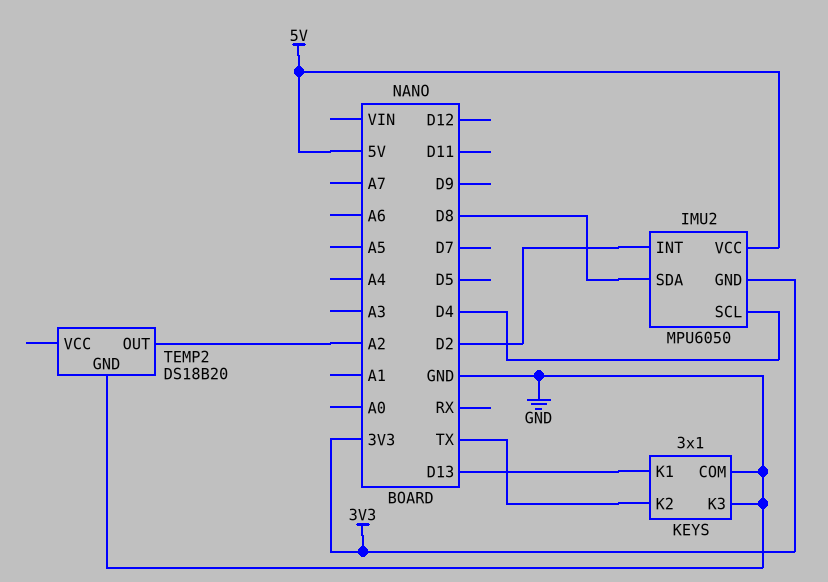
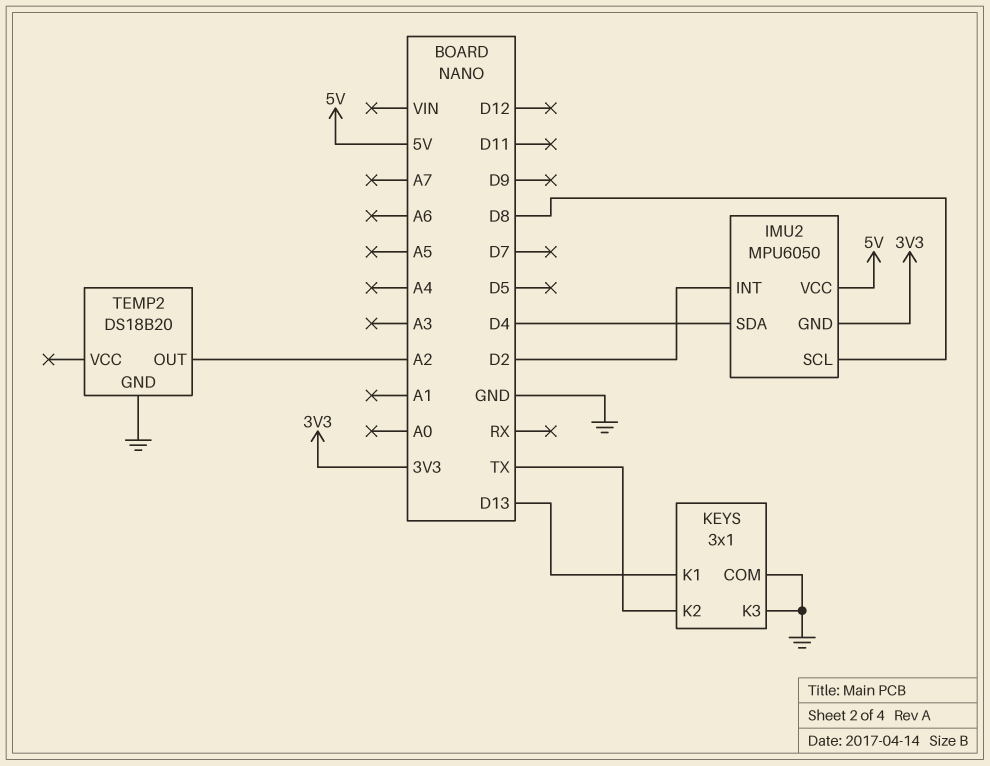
IMU2 pin SCL: D4 -> D8
IMU2 pin SDA: D8 -> D4

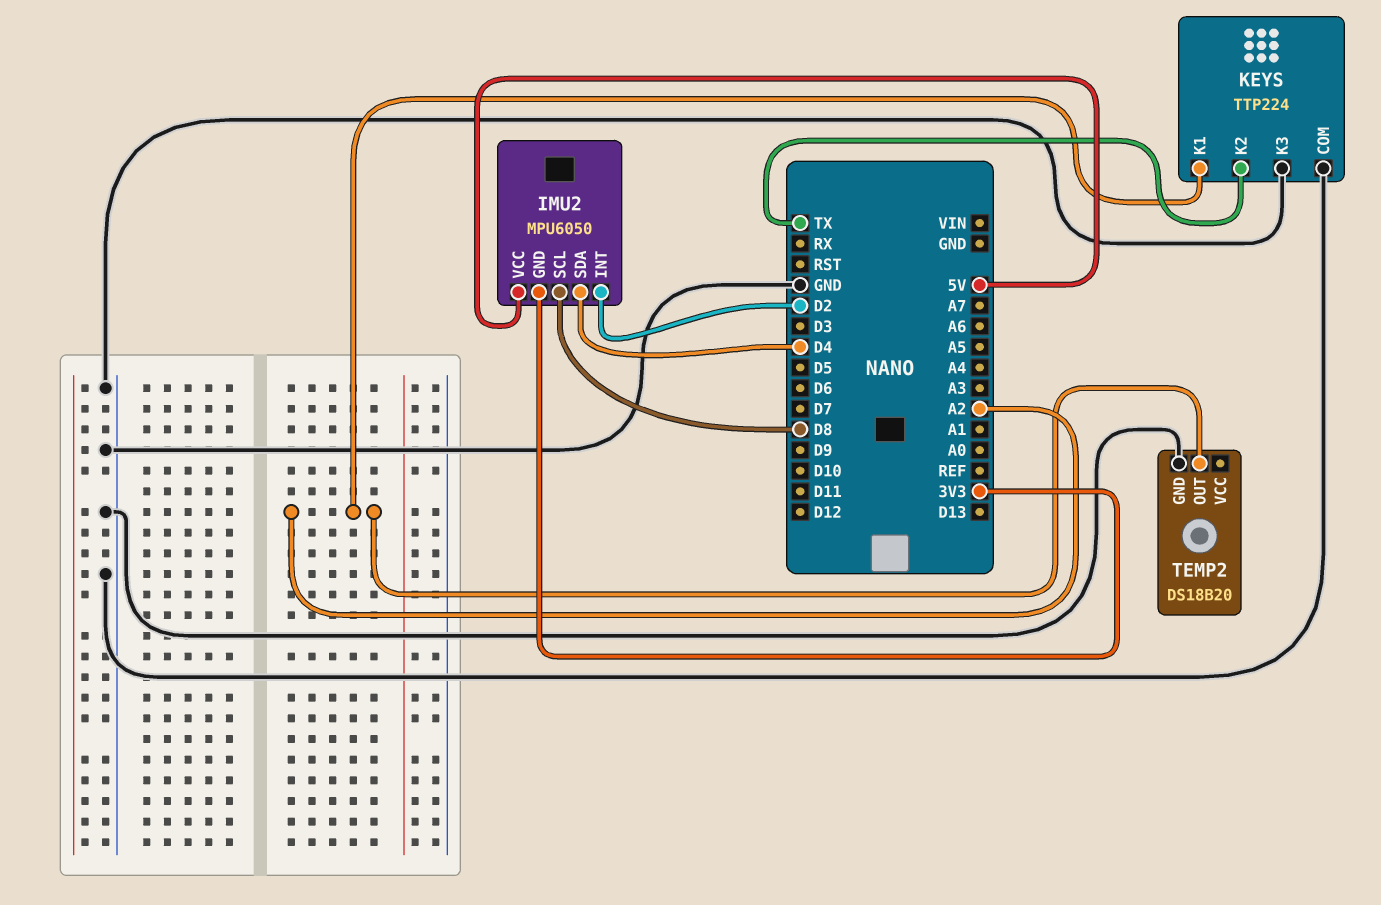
KEYS: 3x1 -> TTP224
KEYS pin K1: D13 -> A2

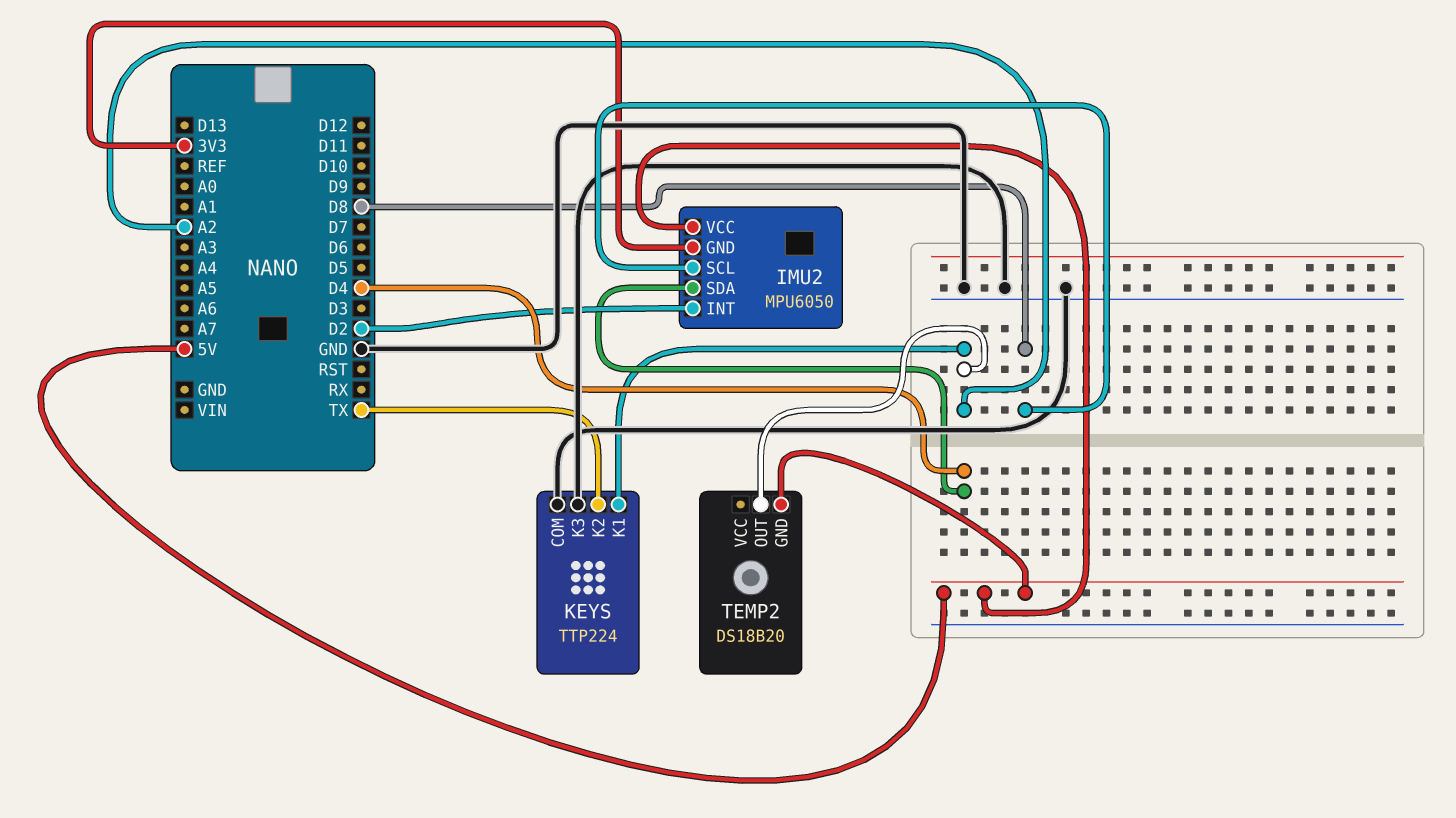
TEMP2 pin GND: GND -> 5V

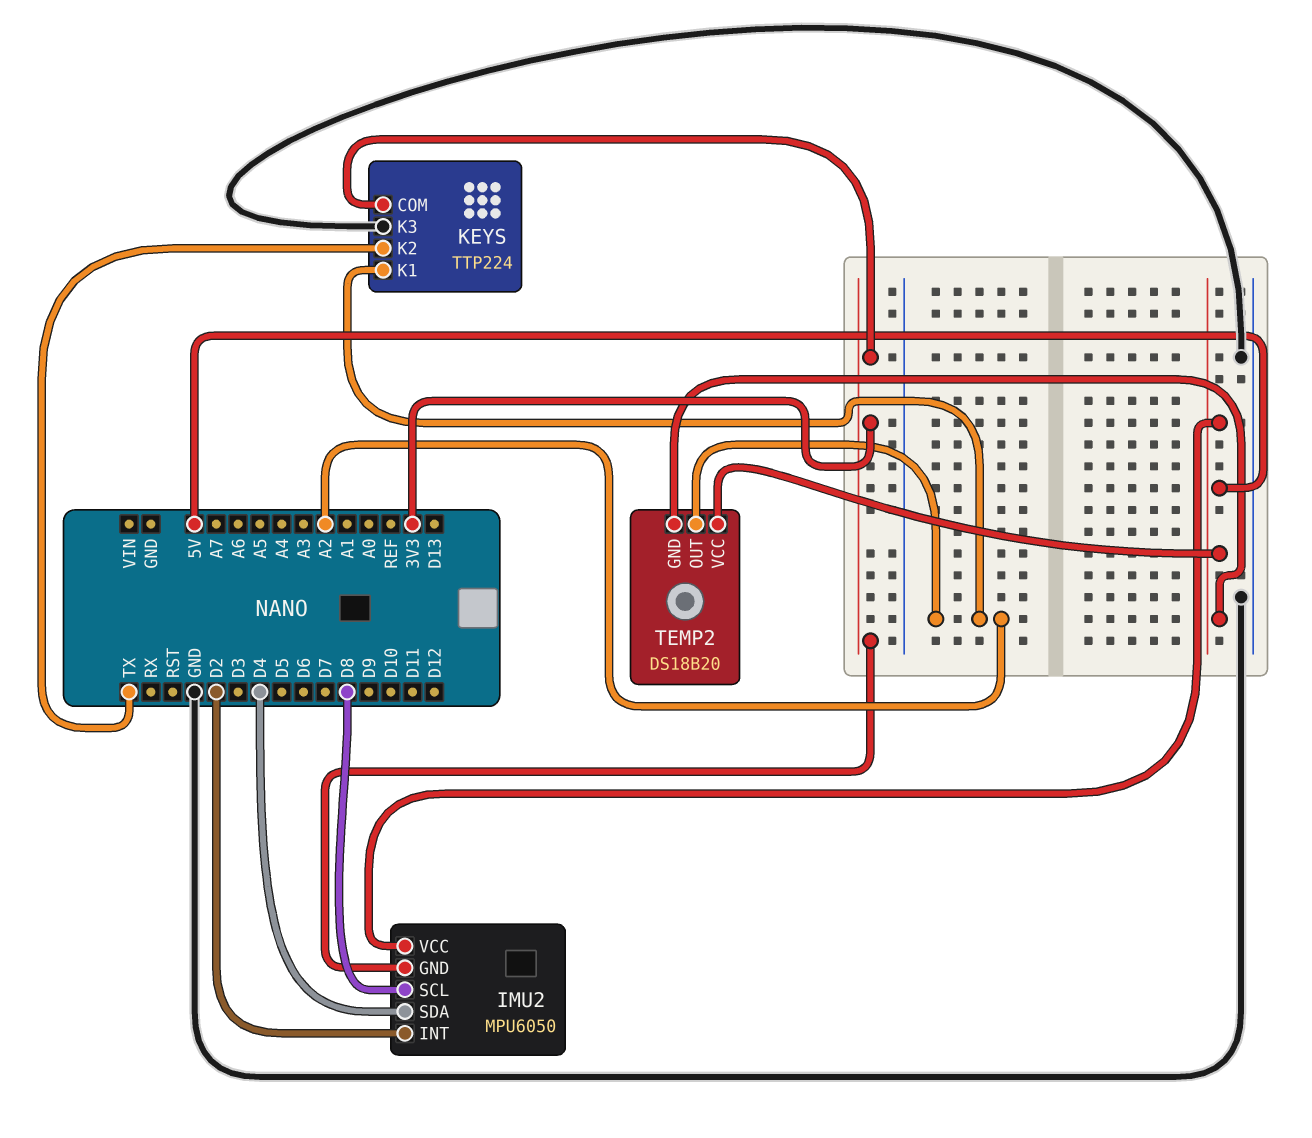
KEYS pin COM: GND -> 3V3
TEMP2 pin VCC: none -> 5V

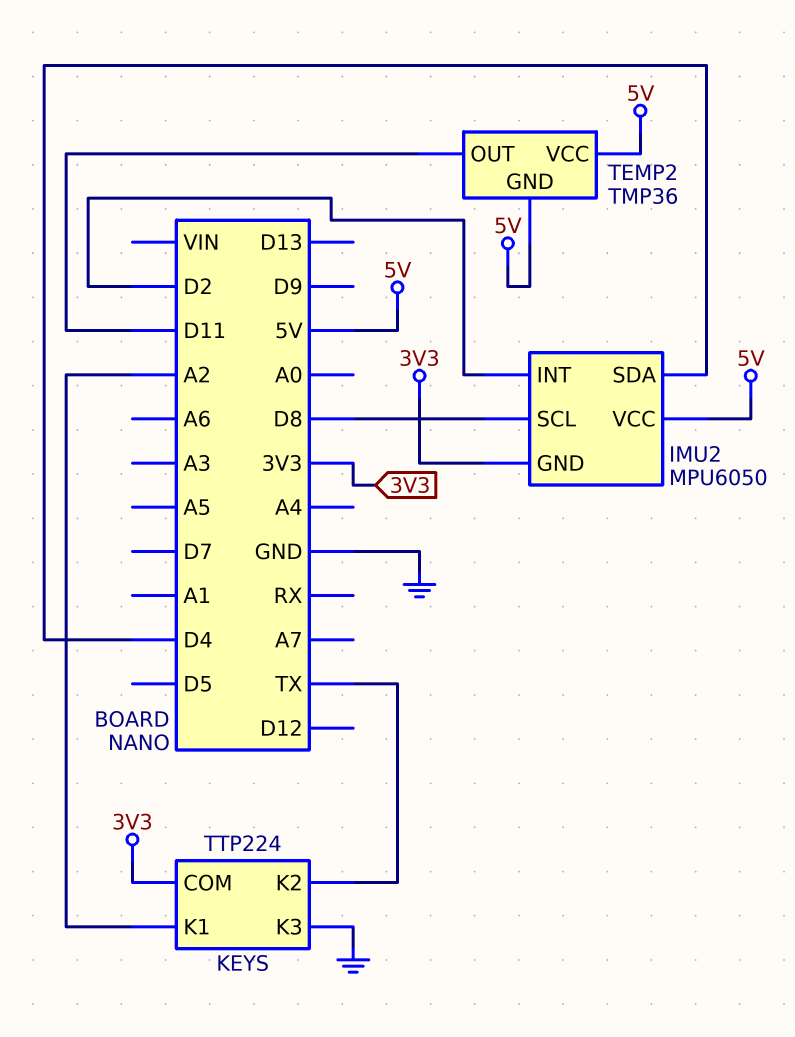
TEMP2: DS18B20 -> TMP36
TEMP2 pin OUT: A2 -> D11

